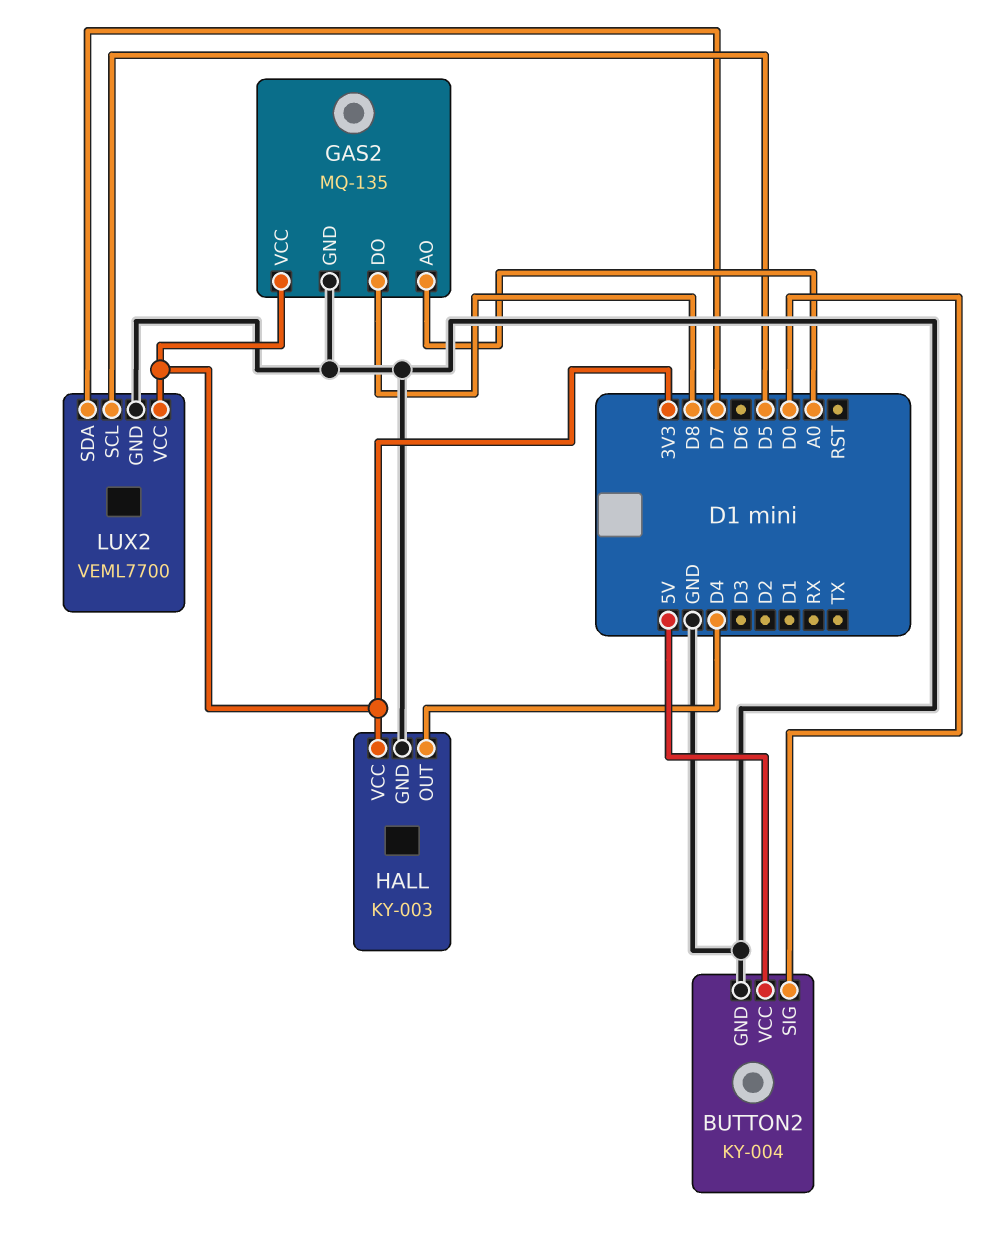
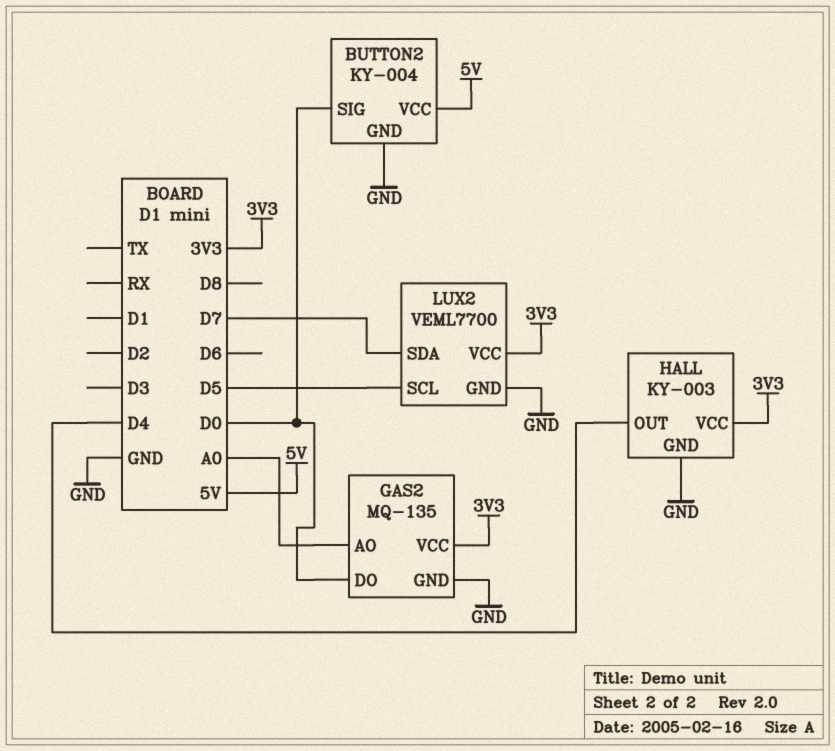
GAS2 pin DO: D8 -> D0

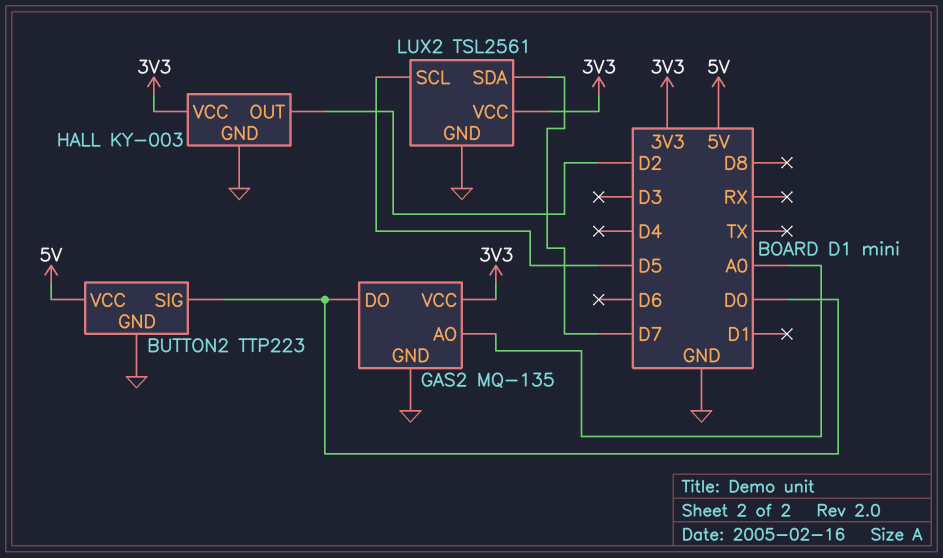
BUTTON2: KY-004 -> TTP223
HALL pin OUT: D4 -> D2
LUX2: VEML7700 -> TSL2561

